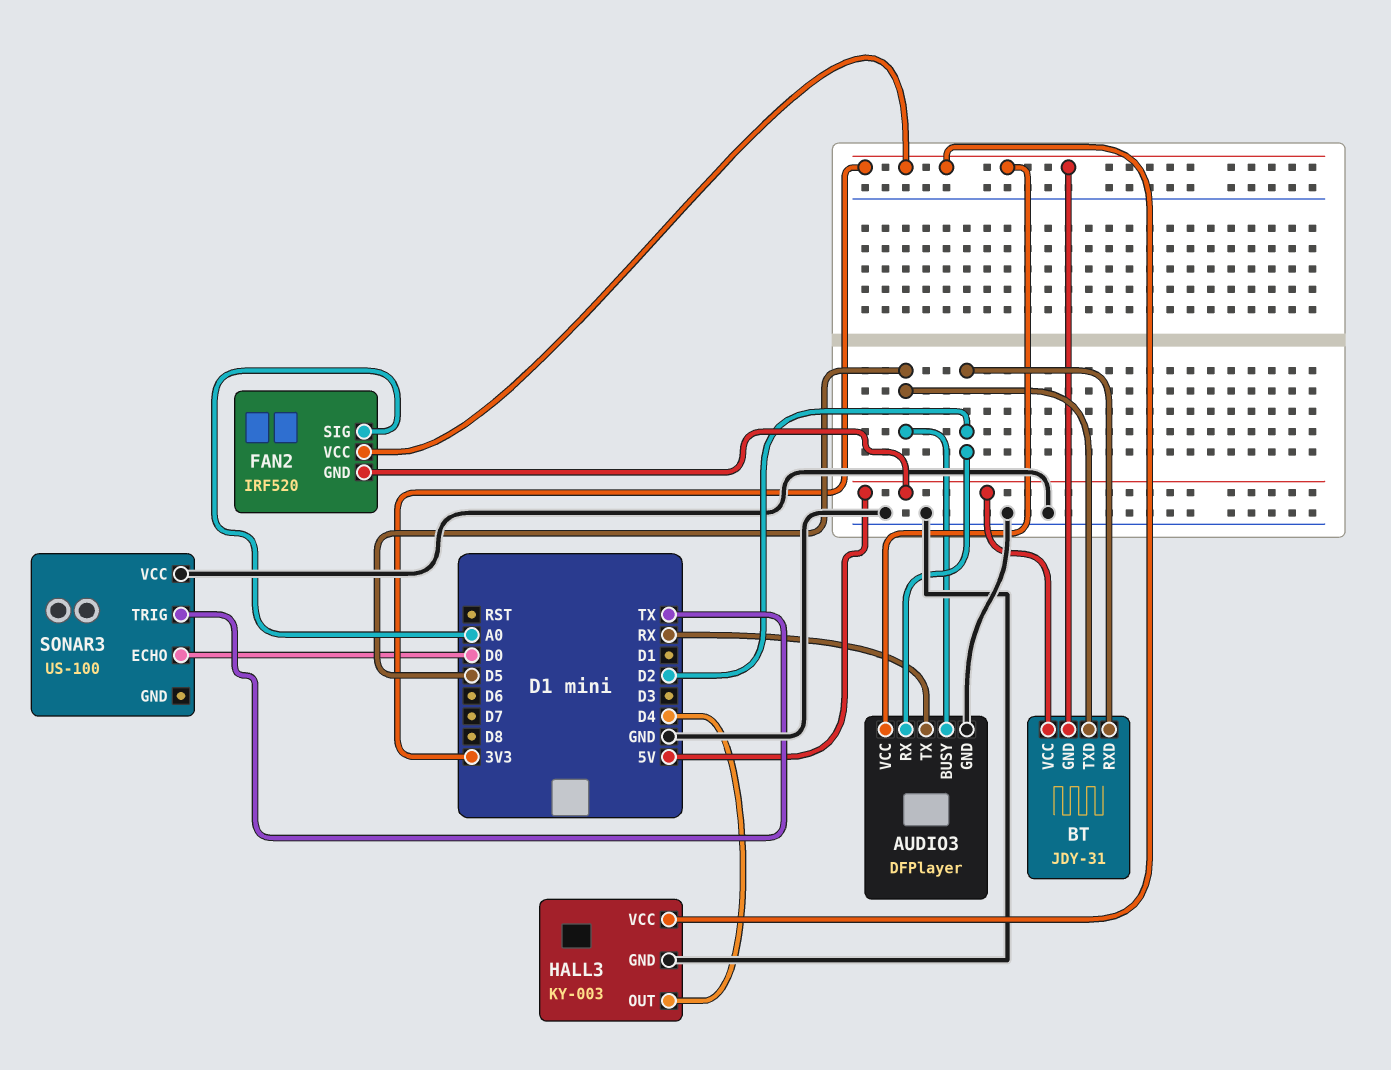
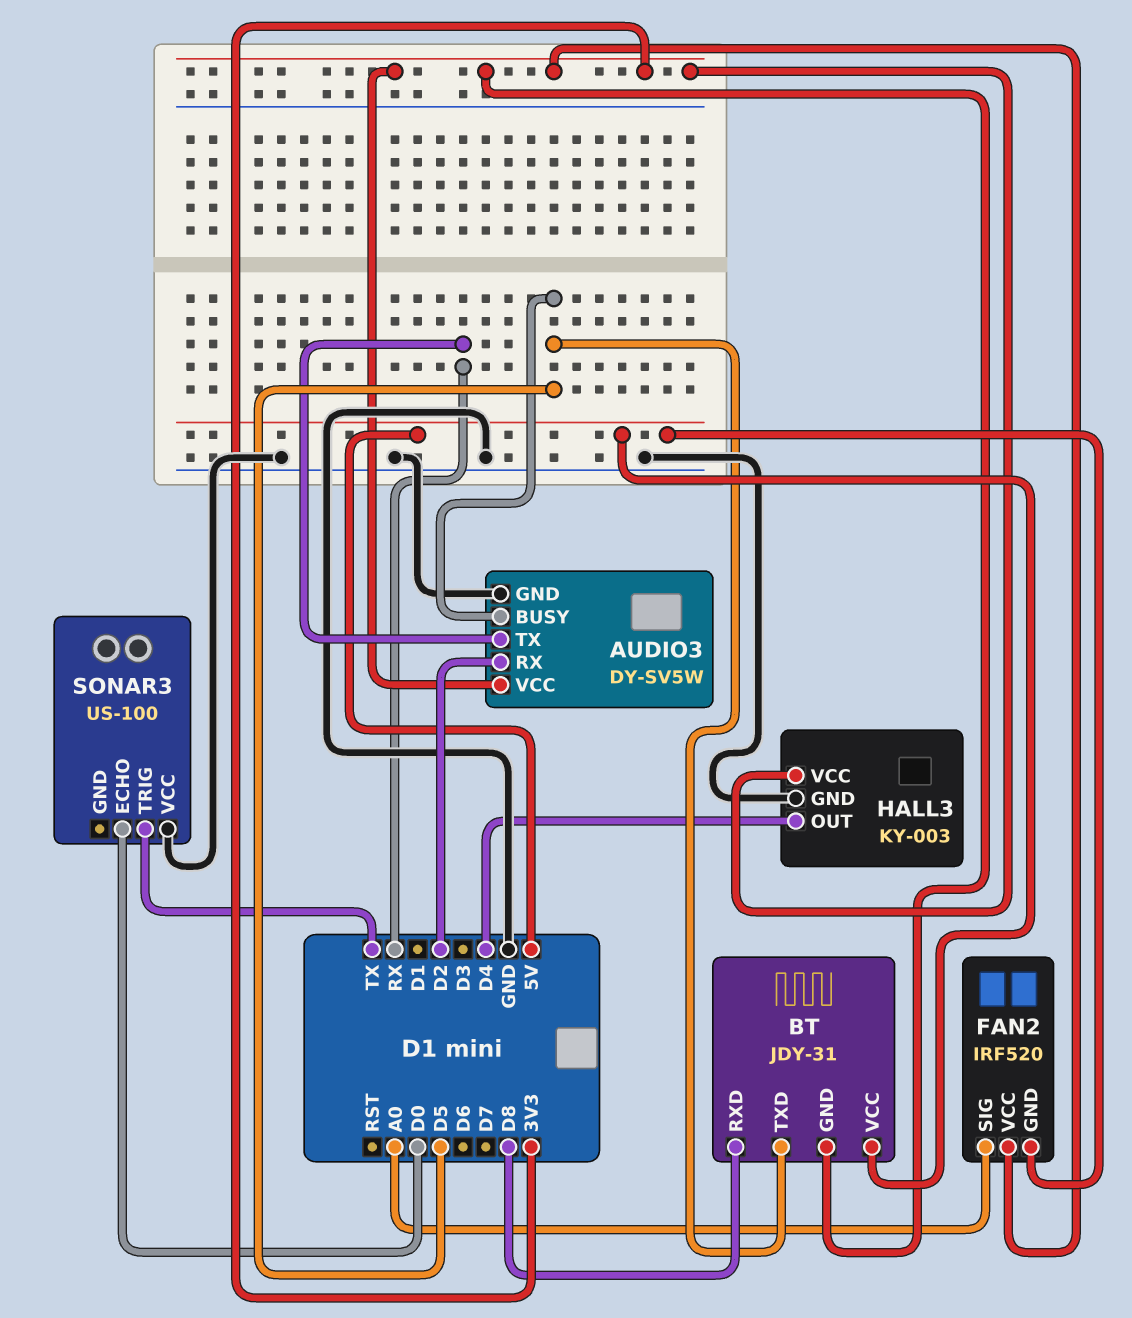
AUDIO3: DFPlayer -> DY-SV5W
BT pin RXD: D2 -> D8

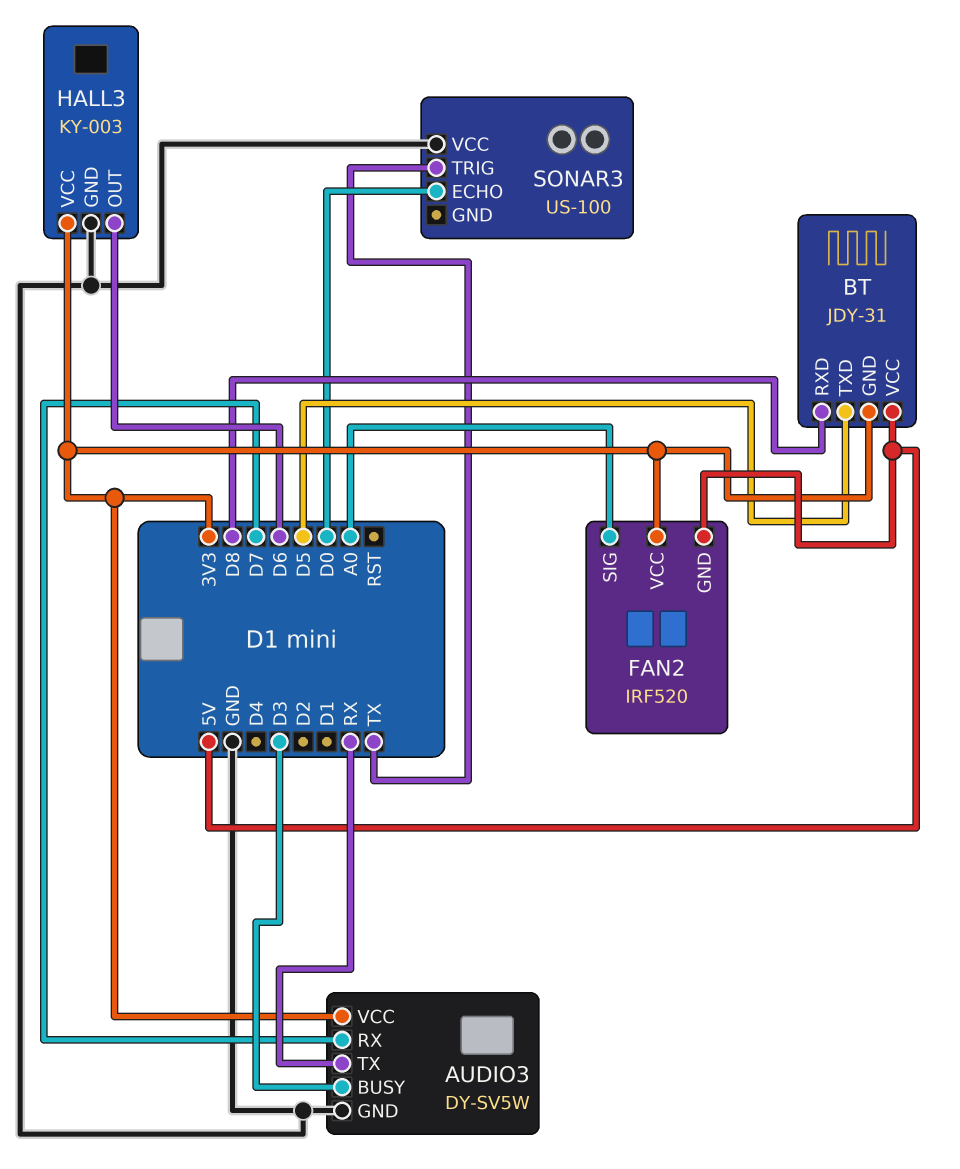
AUDIO3 pin BUSY: D5 -> D3
AUDIO3 pin RX: D2 -> D7
HALL3 pin OUT: D4 -> D6

